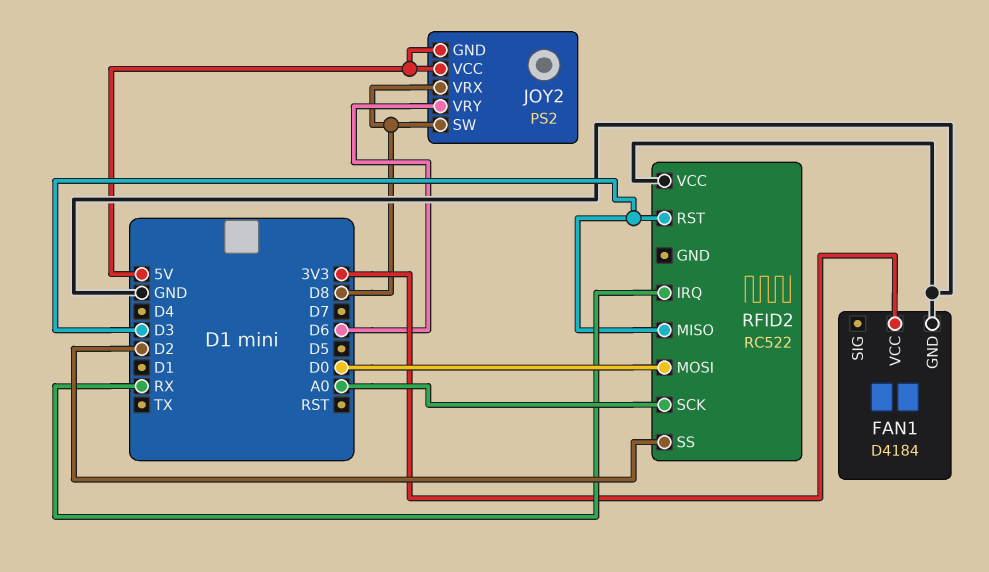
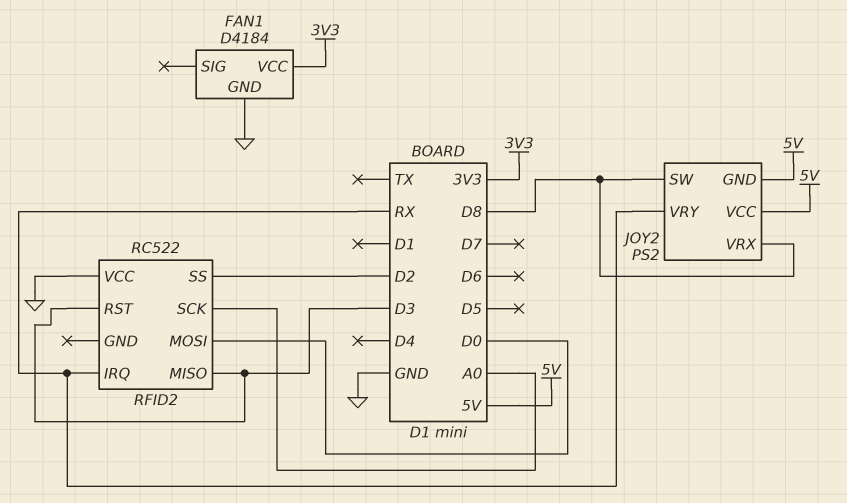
JOY2 pin VRY: D6 -> RX

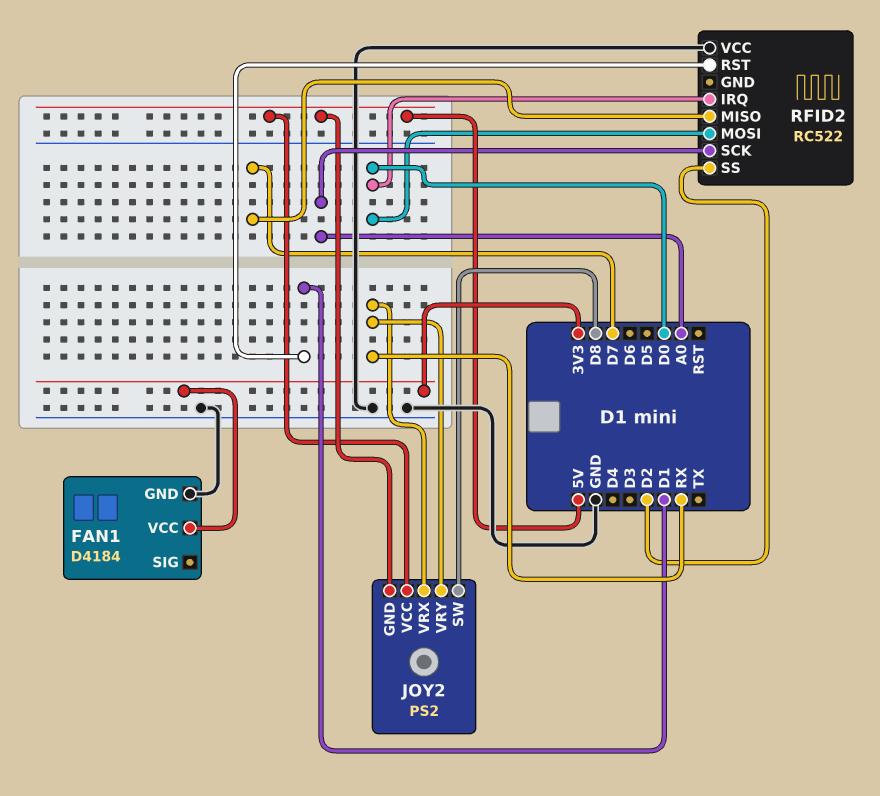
JOY2 pin VRX: D8 -> RX
RFID2 pin IRQ: RX -> D0
RFID2 pin MISO: D3 -> D7
RFID2 pin RST: D3 -> D1

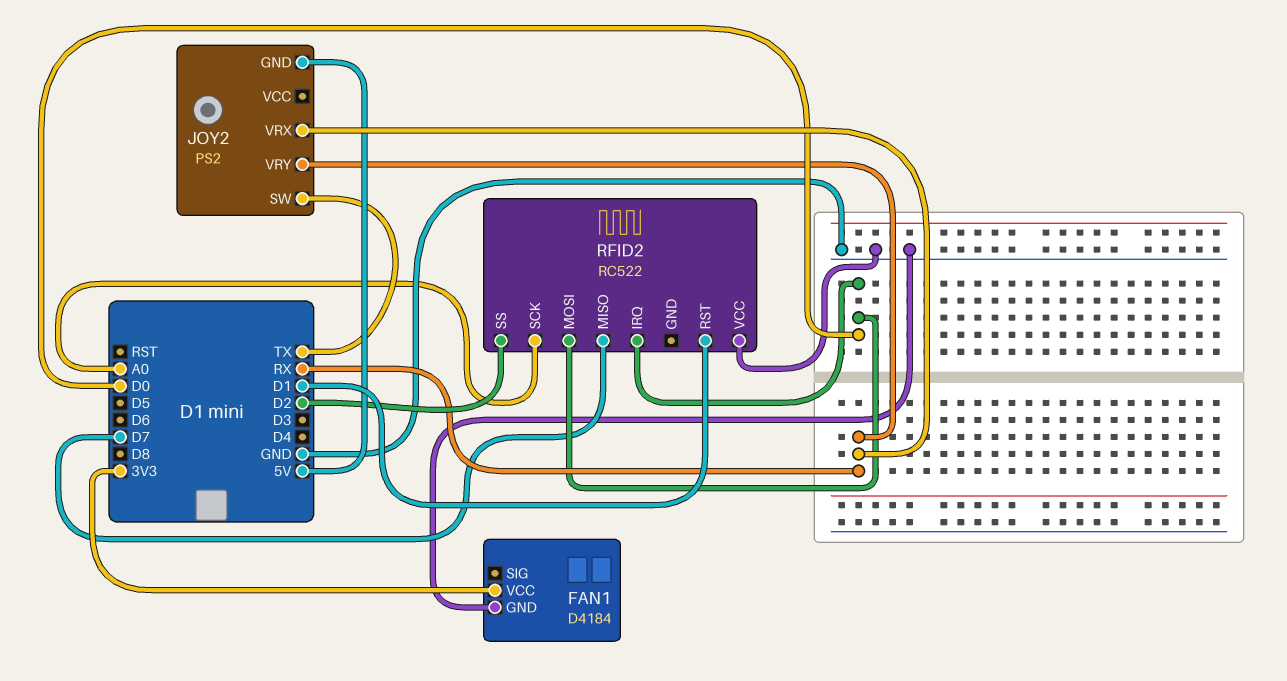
JOY2 pin SW: D8 -> TX
JOY2 pin VCC: 5V -> none

